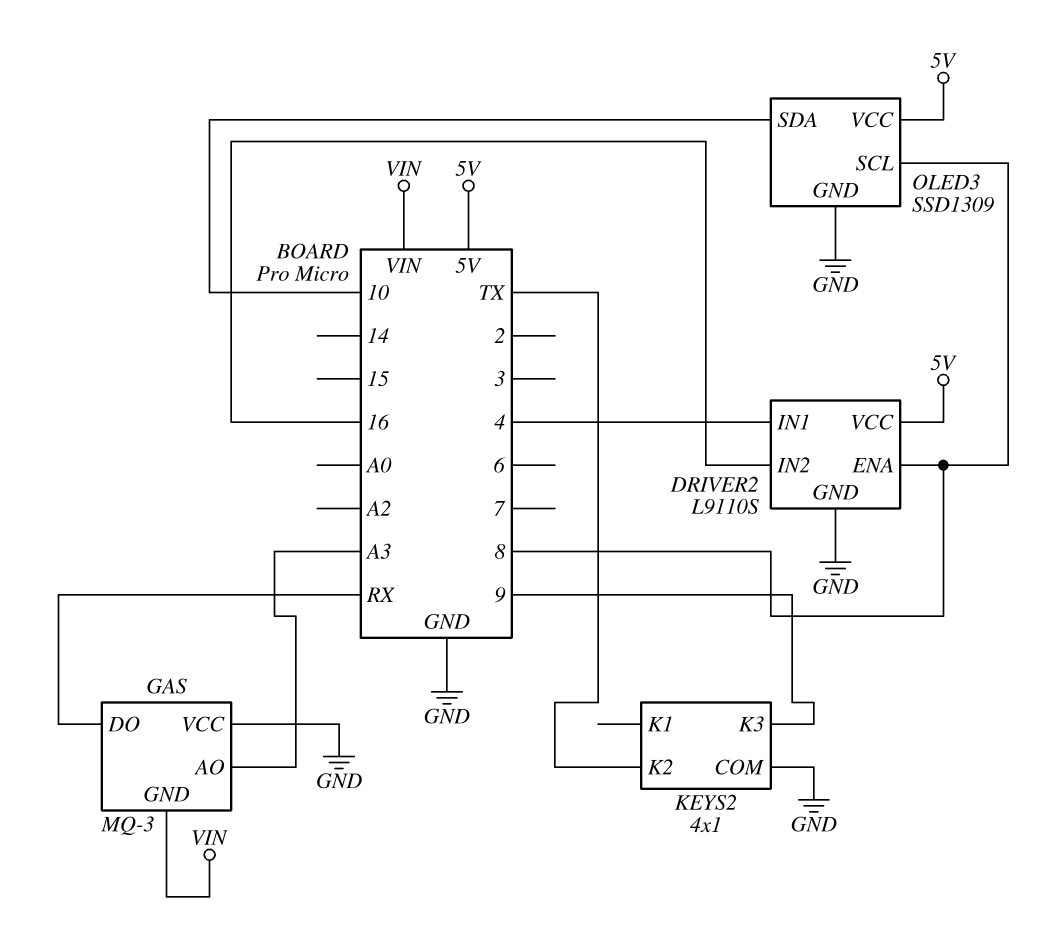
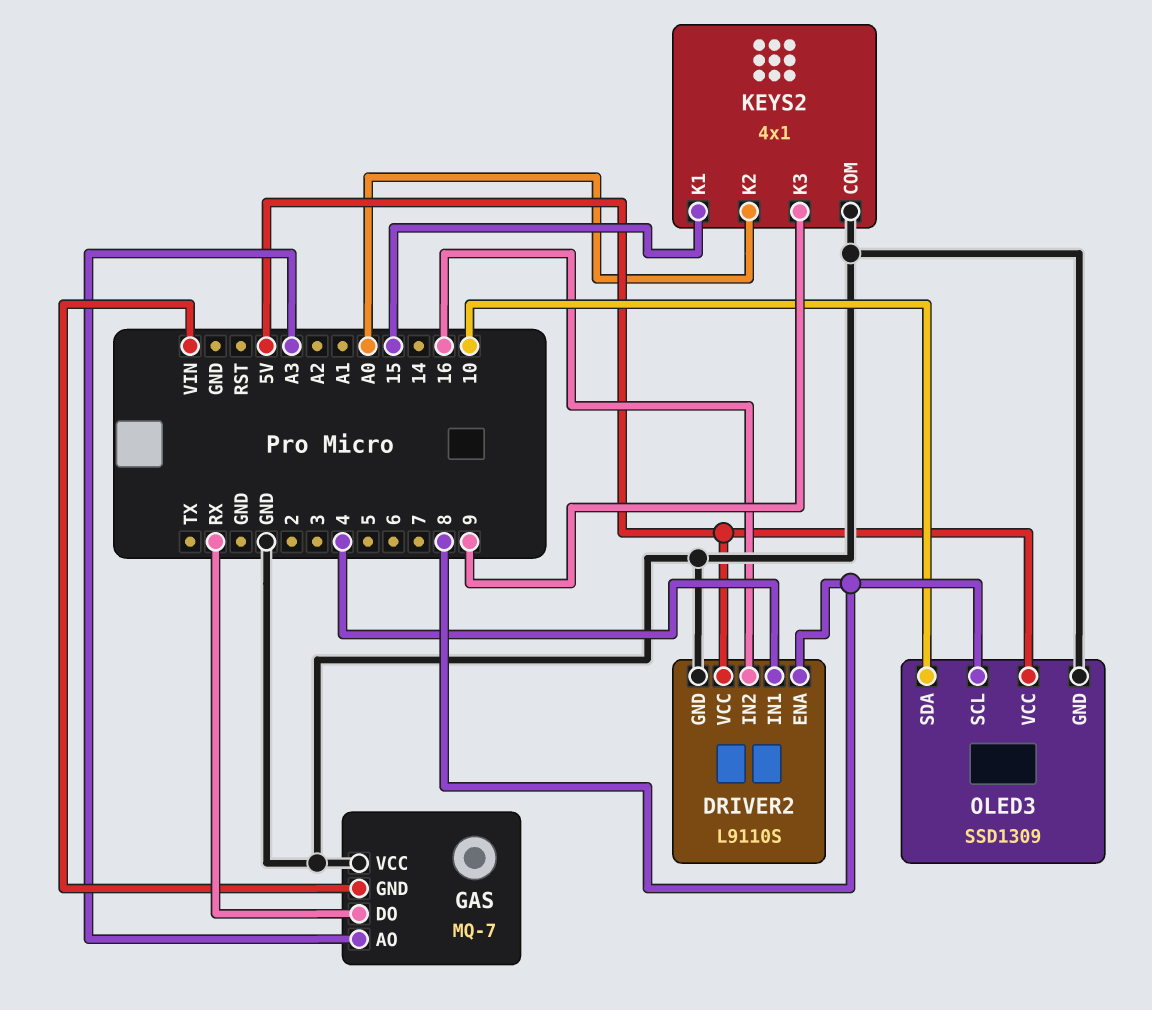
GAS: MQ-3 -> MQ-7
KEYS2 pin K1: none -> 15
KEYS2 pin K2: TX -> A0

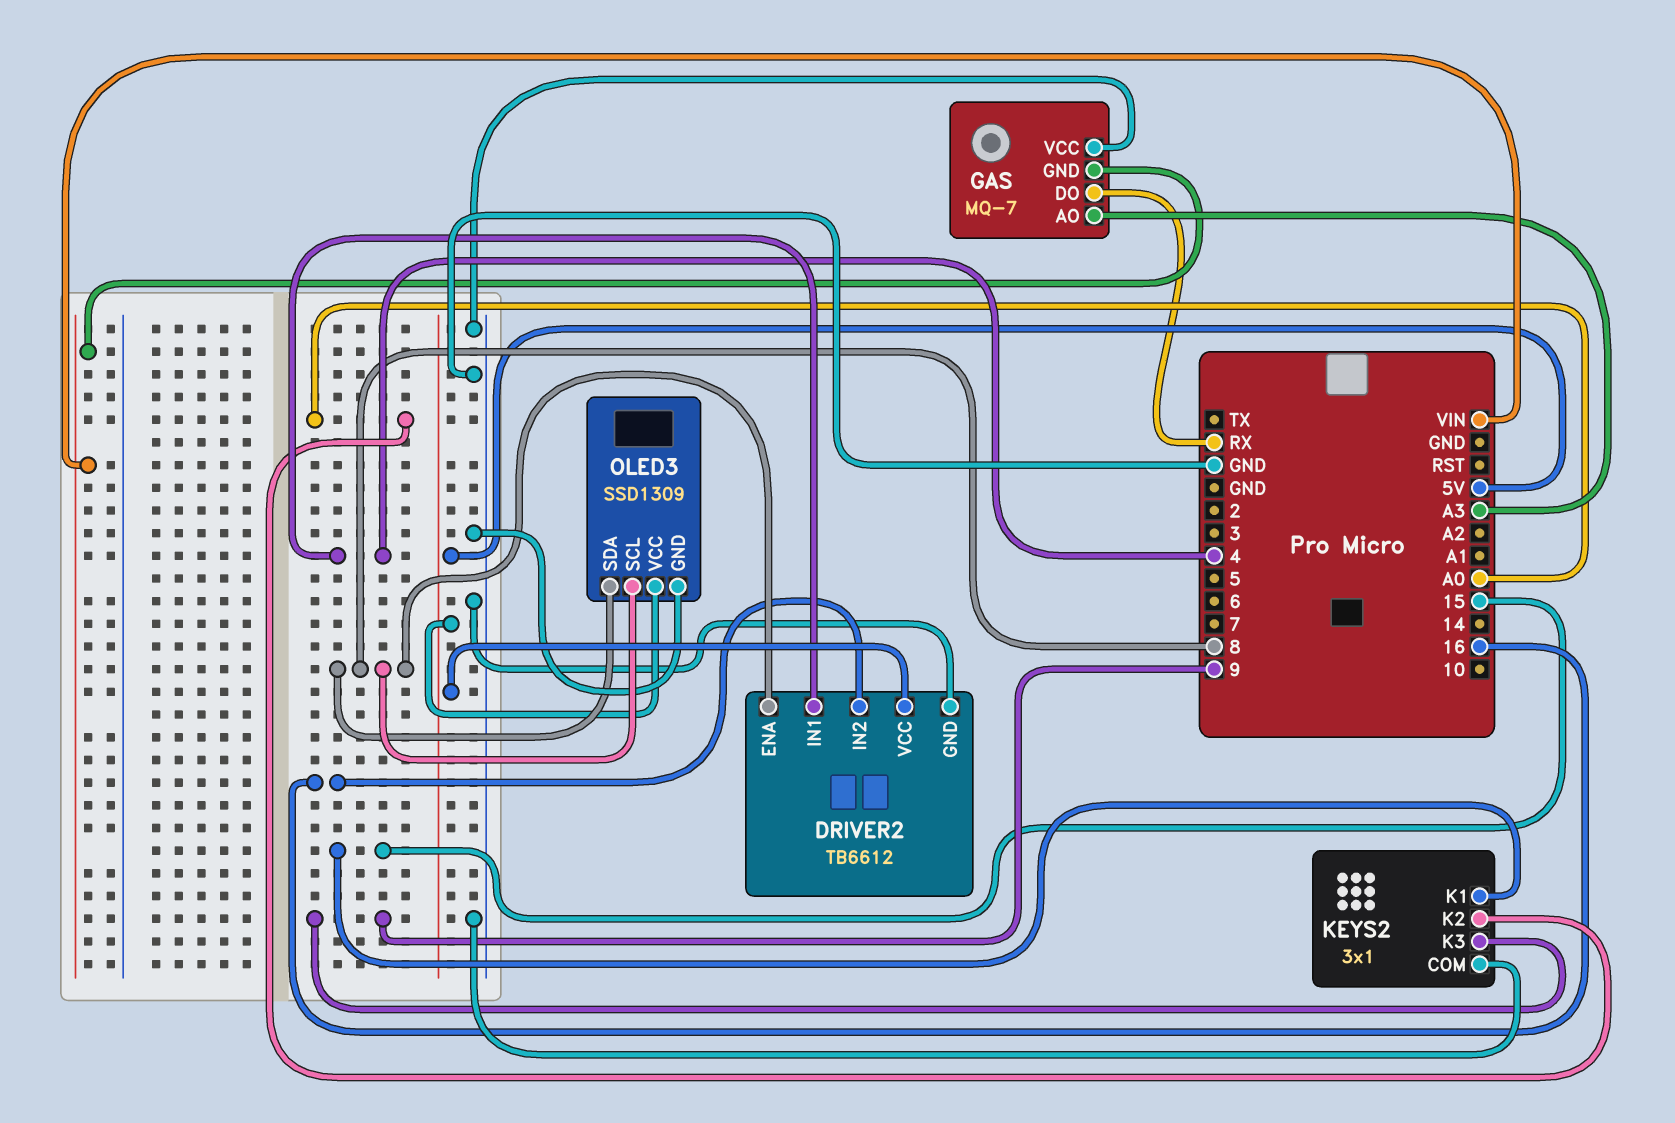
DRIVER2: L9110S -> TB6612
KEYS2: 4x1 -> 3x1
OLED3 pin SDA: 10 -> 8

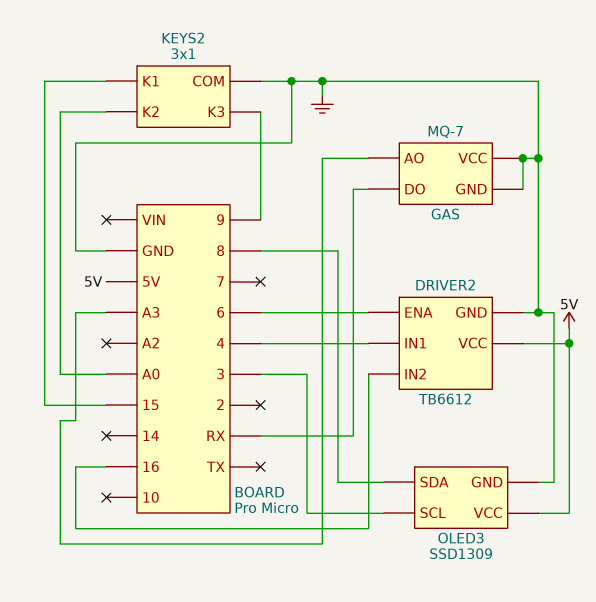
DRIVER2 pin ENA: 8 -> 6
GAS pin GND: VIN -> GND
OLED3 pin SCL: 8 -> 3

